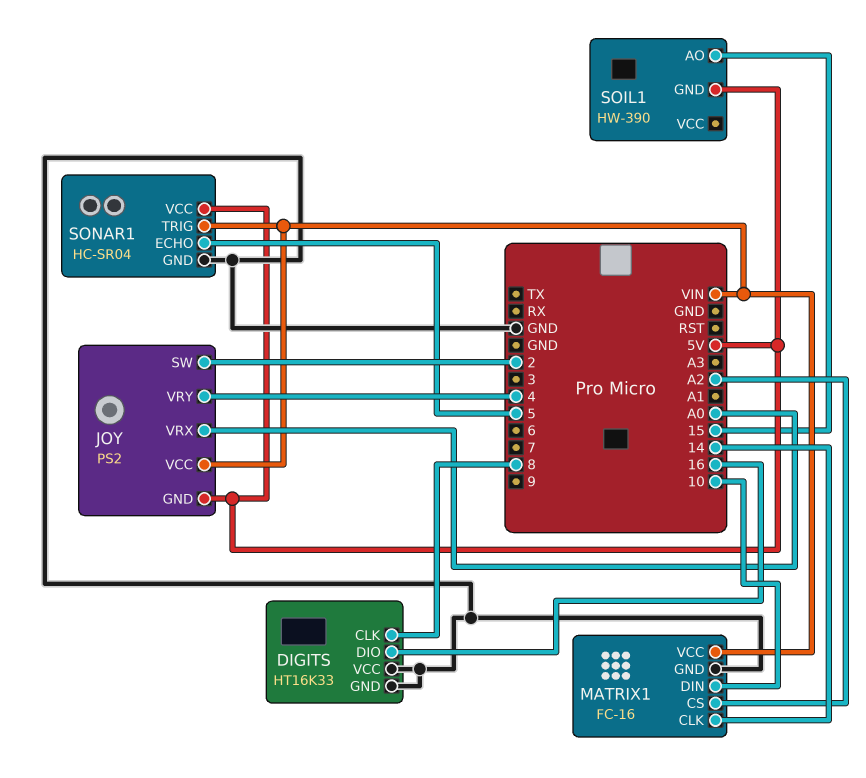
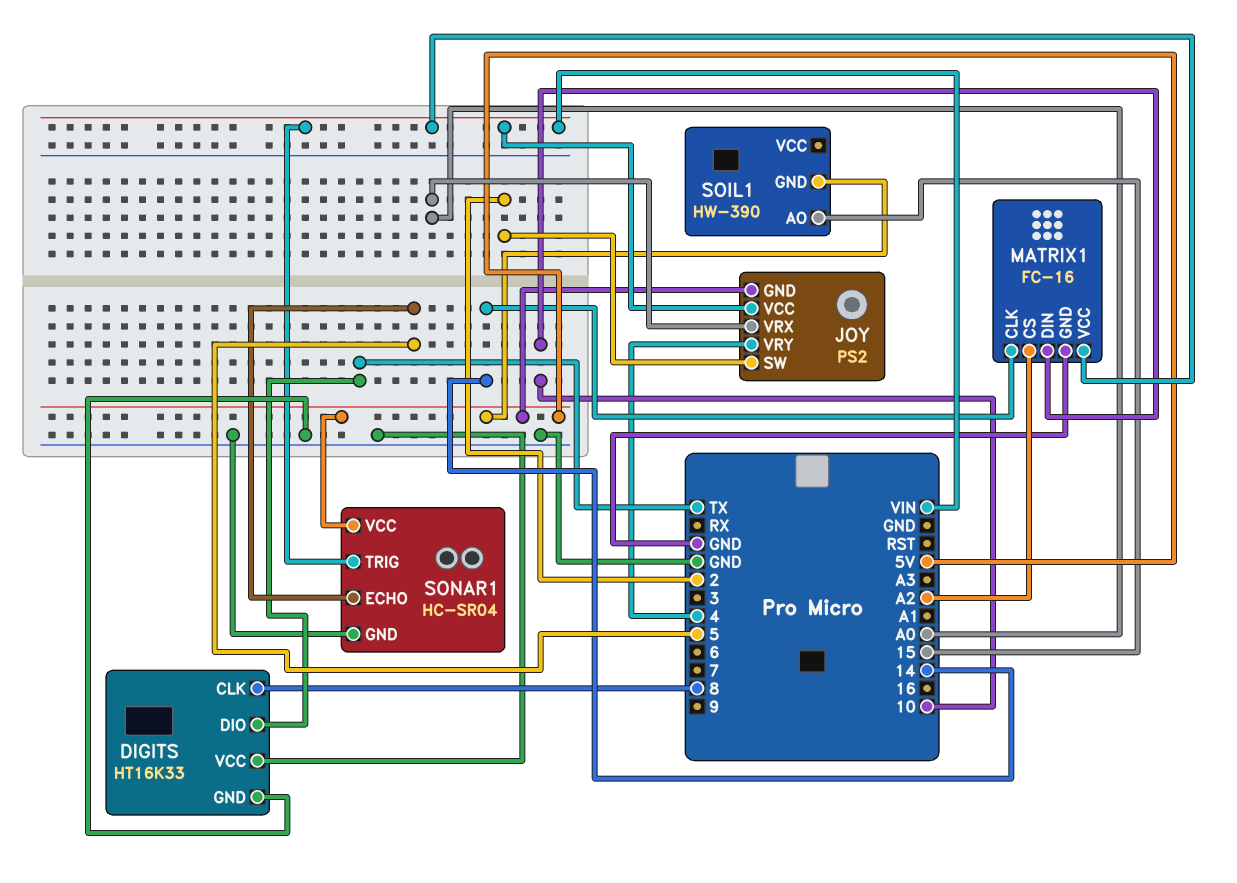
DIGITS pin DIO: 16 -> TX

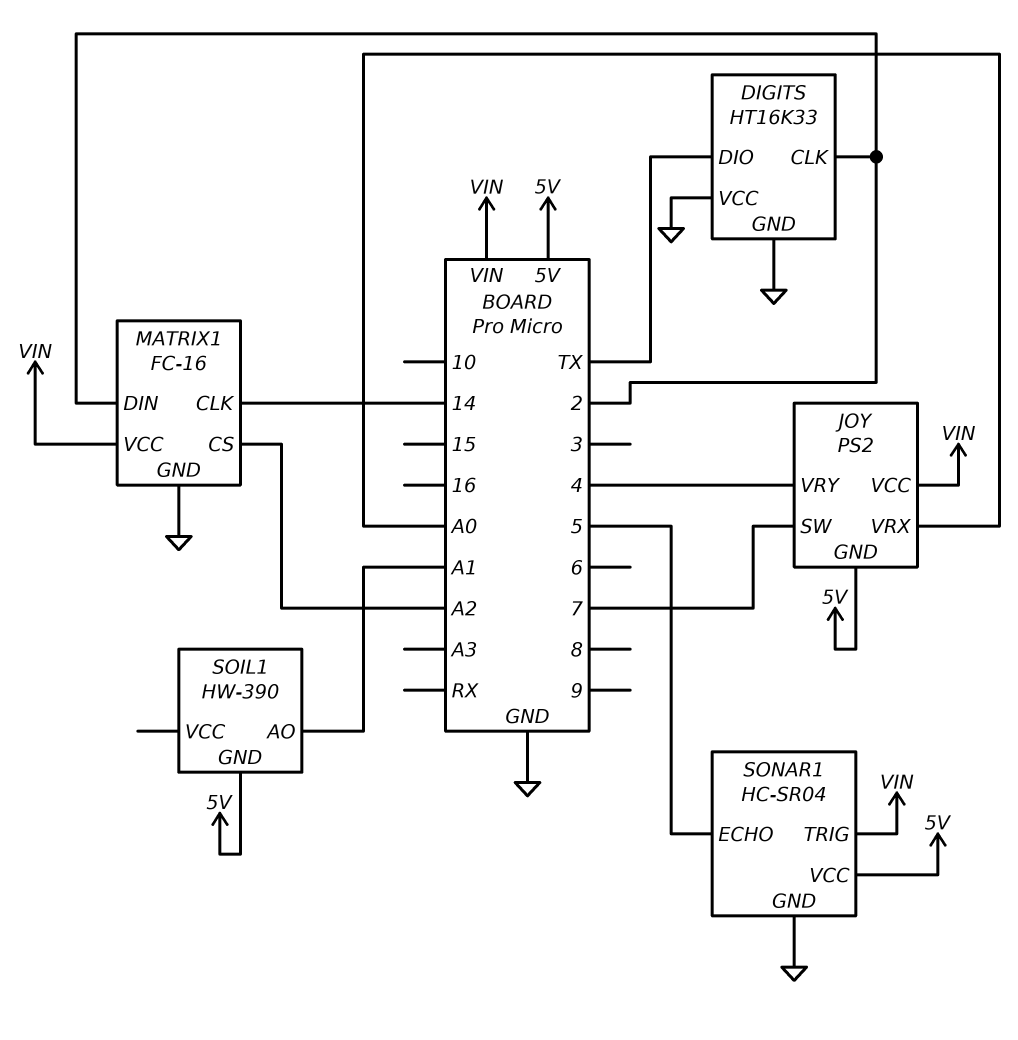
DIGITS pin CLK: 8 -> 2
JOY pin SW: 2 -> 7
MATRIX1 pin DIN: 10 -> 2
SOIL1 pin AO: 15 -> A1

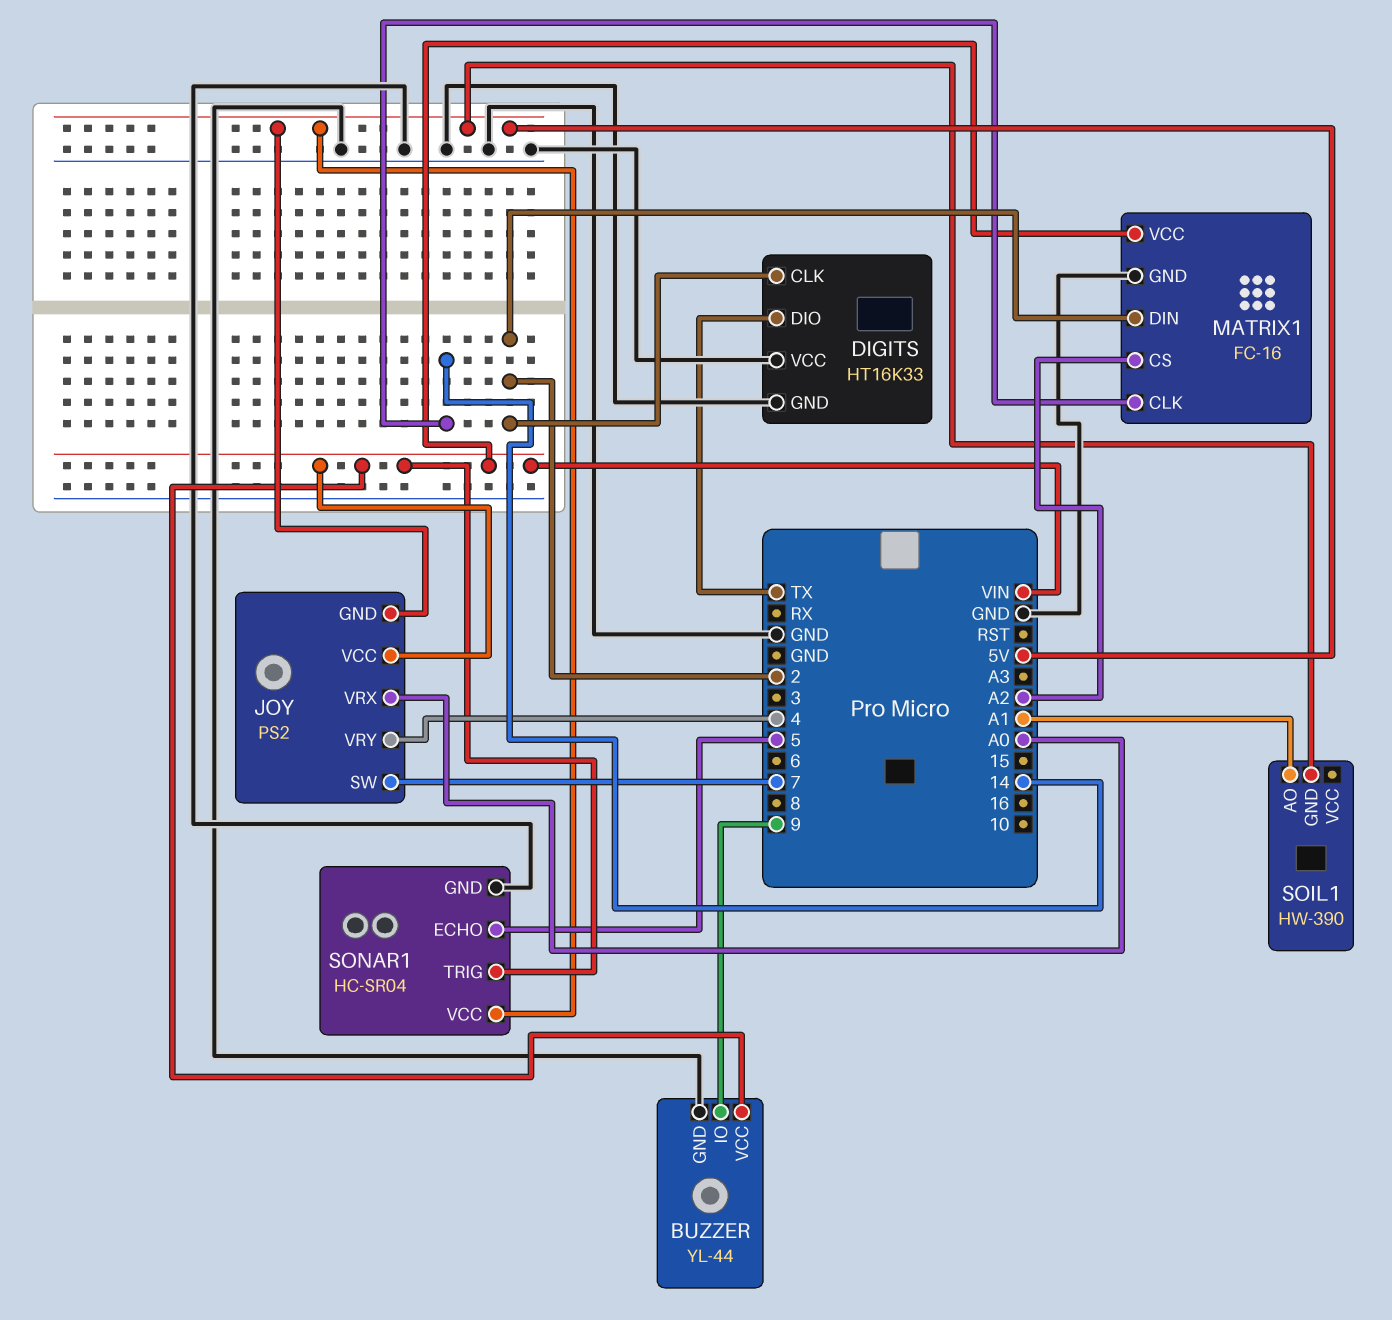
BUZZER: none -> YL-44
BUZZER pin GND: none -> GND
BUZZER pin IO: none -> 9
BUZZER pin VCC: none -> VIN

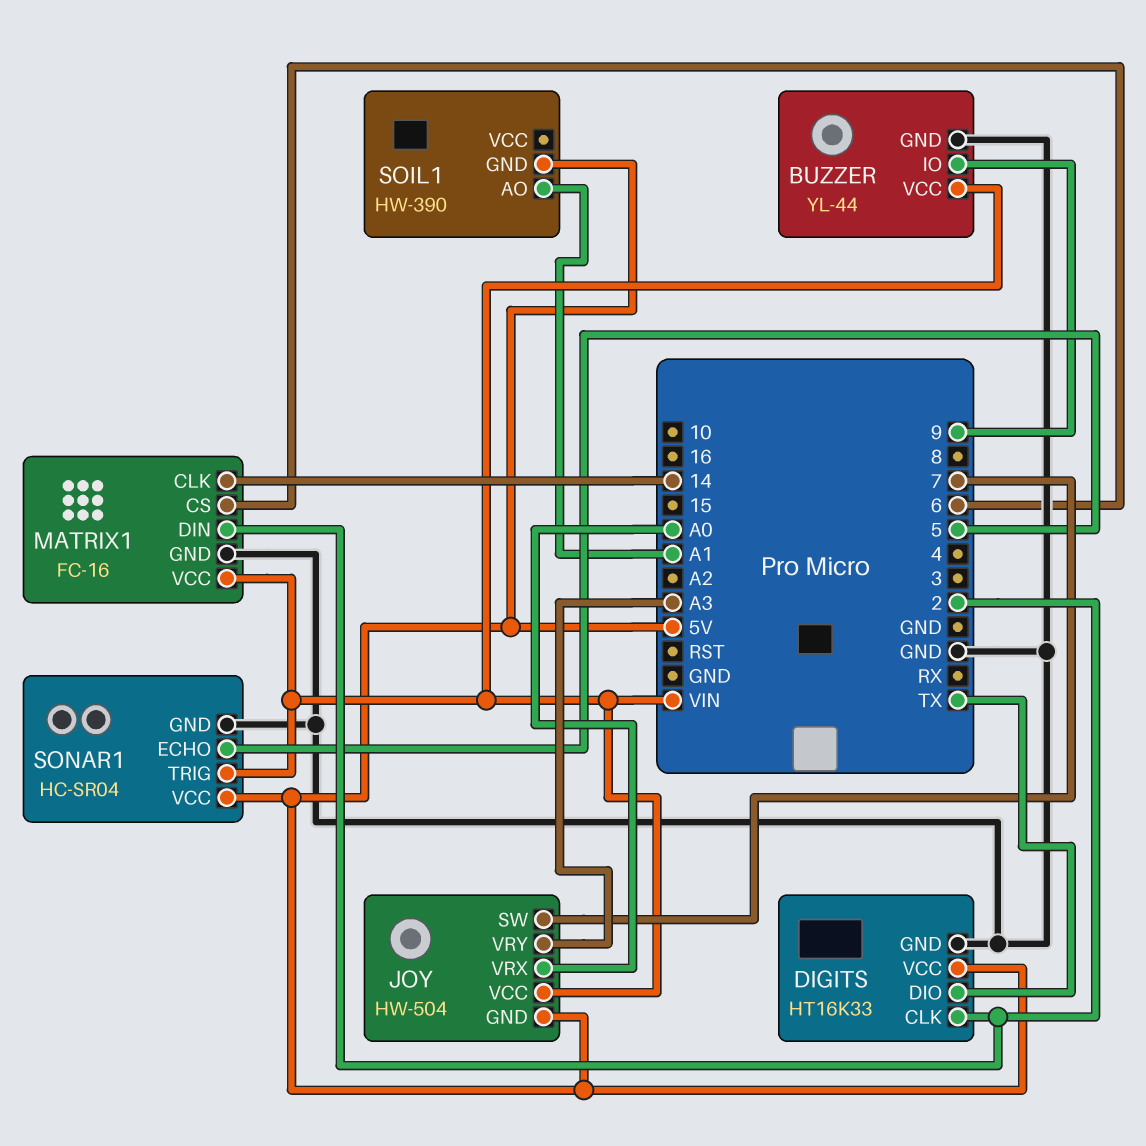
DIGITS pin VCC: GND -> 5V
JOY: PS2 -> HW-504
JOY pin VRY: 4 -> A3
MATRIX1 pin CS: A2 -> 6

